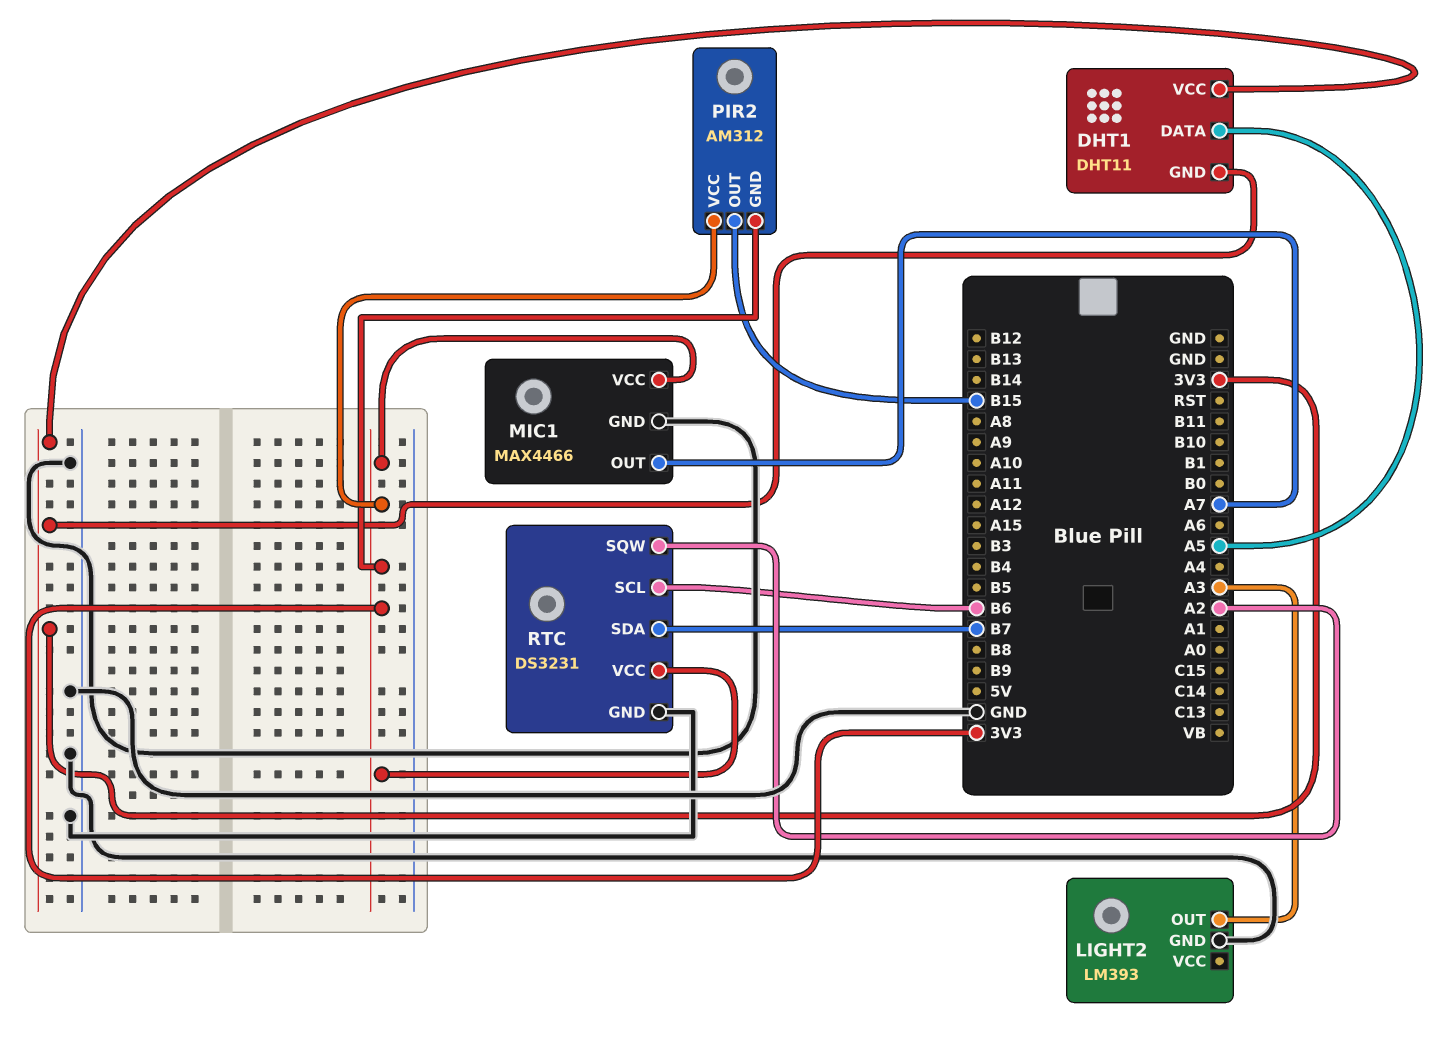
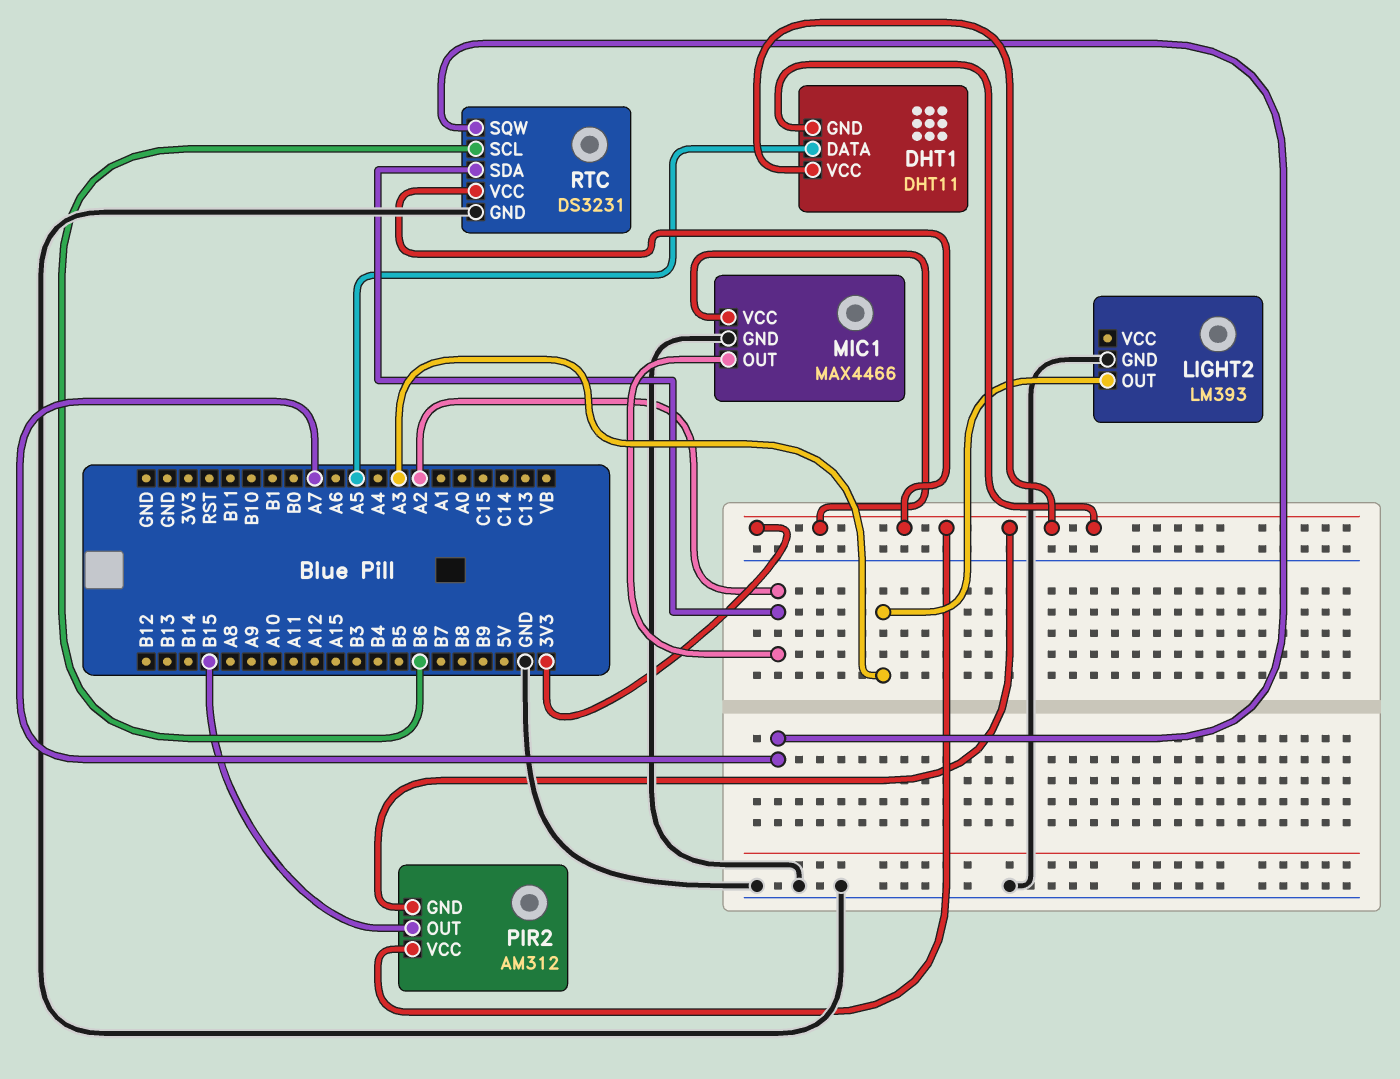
MIC1 pin OUT: A7 -> A2
RTC pin SDA: B7 -> A2
RTC pin SQW: A2 -> A7

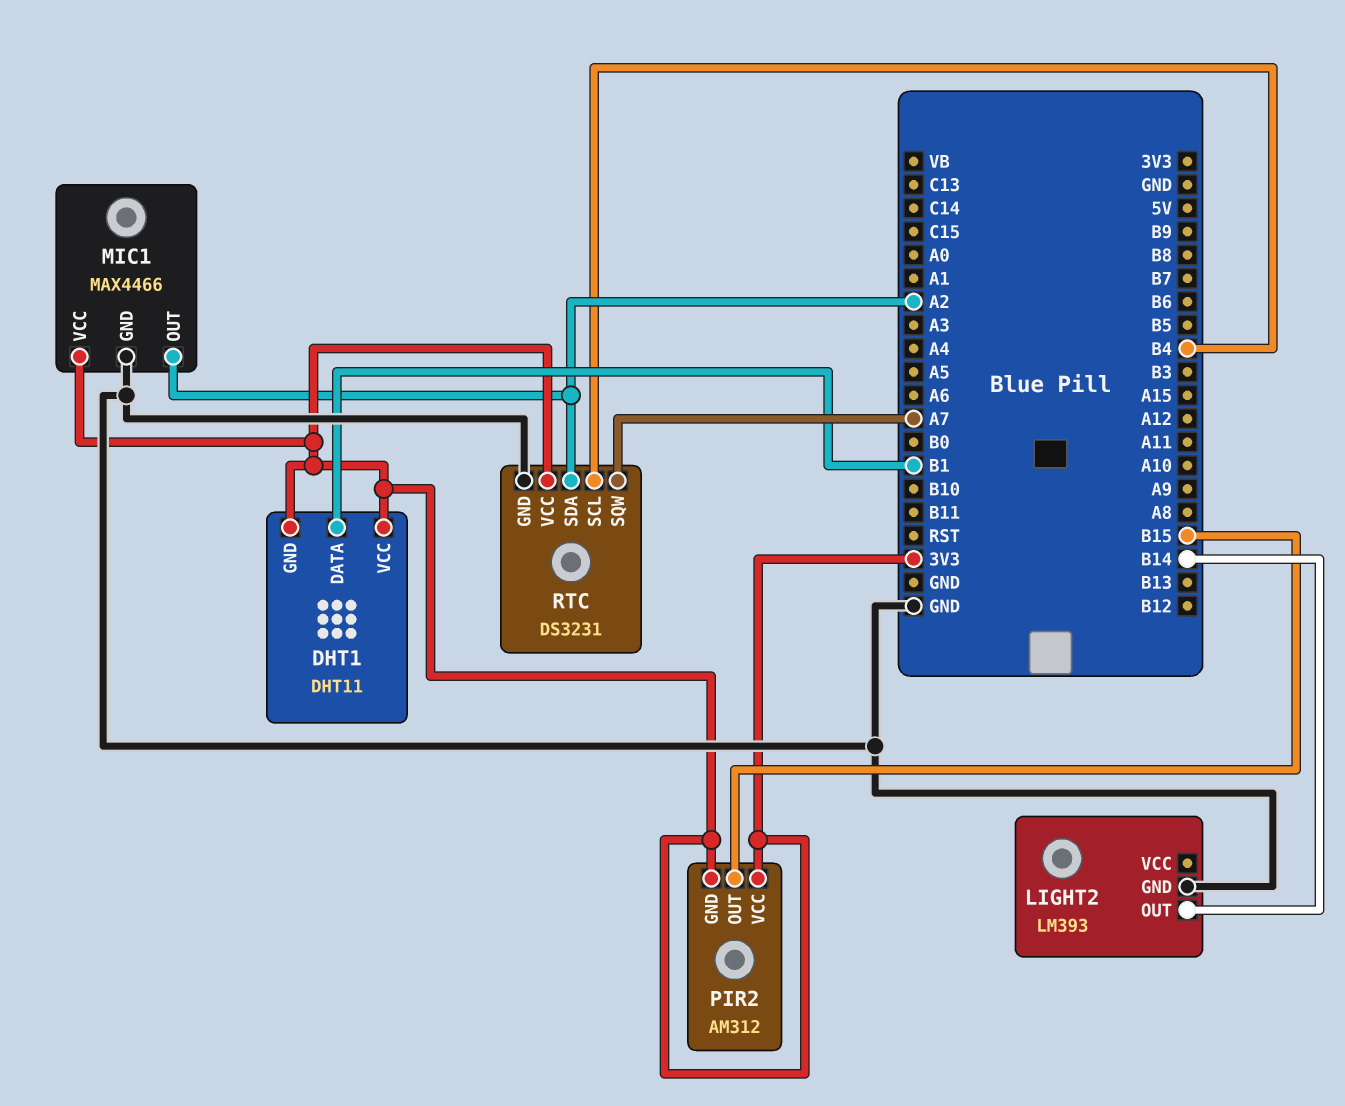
DHT1 pin DATA: A5 -> B1
LIGHT2 pin OUT: A3 -> B14
RTC pin SCL: B6 -> B4

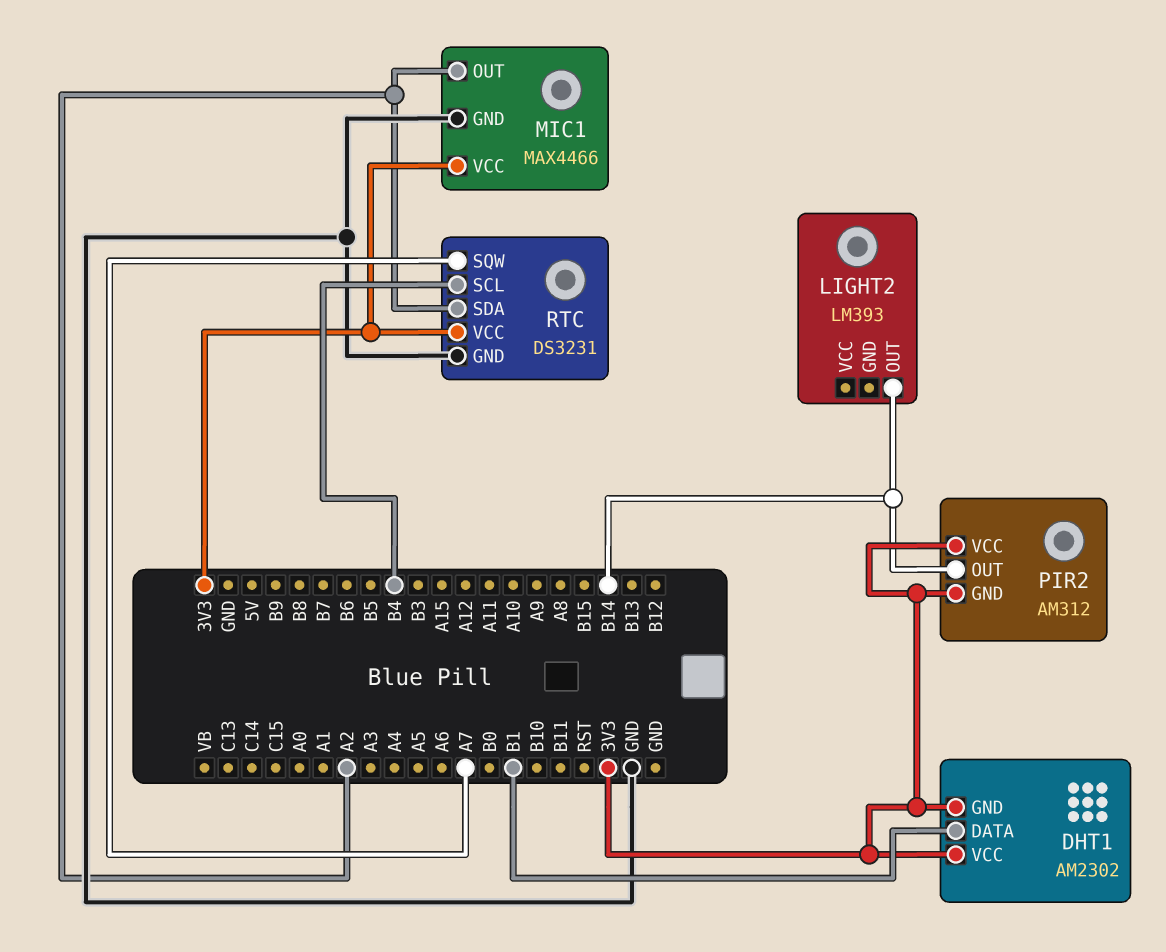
DHT1: DHT11 -> AM2302
LIGHT2 pin GND: GND -> none
PIR2 pin OUT: B15 -> B14

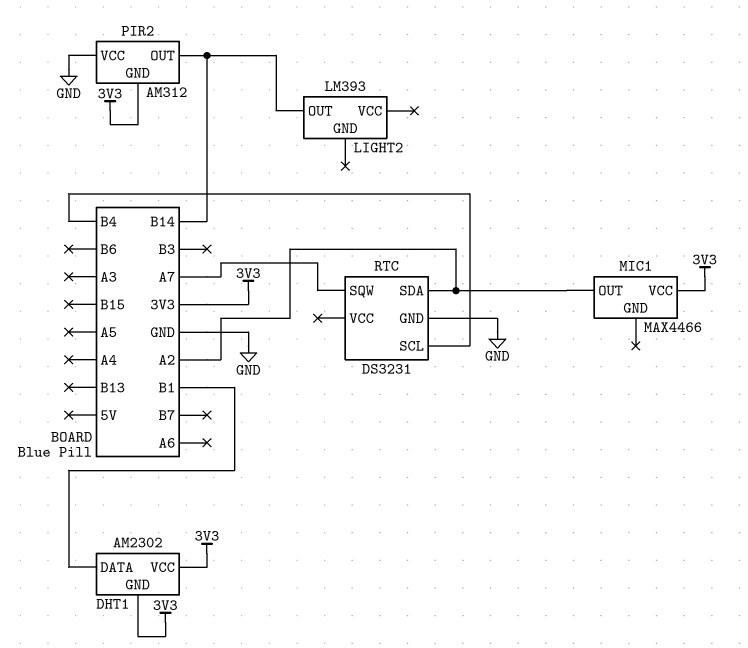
MIC1 pin GND: GND -> none
PIR2 pin VCC: 3V3 -> GND
RTC pin VCC: 3V3 -> none

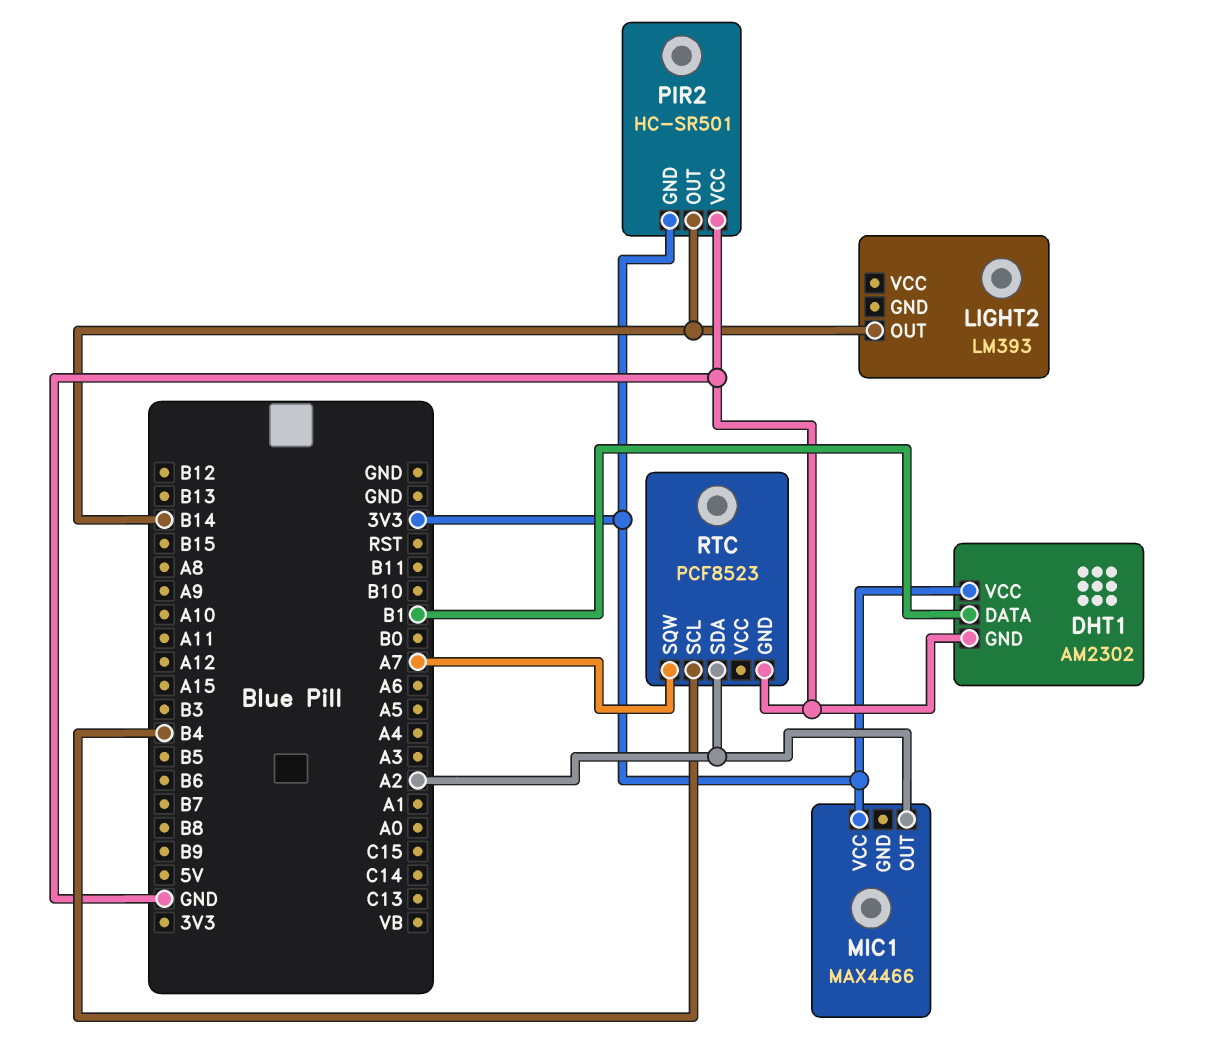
DHT1 pin GND: 3V3 -> GND
PIR2: AM312 -> HC-SR501
RTC: DS3231 -> PCF8523

